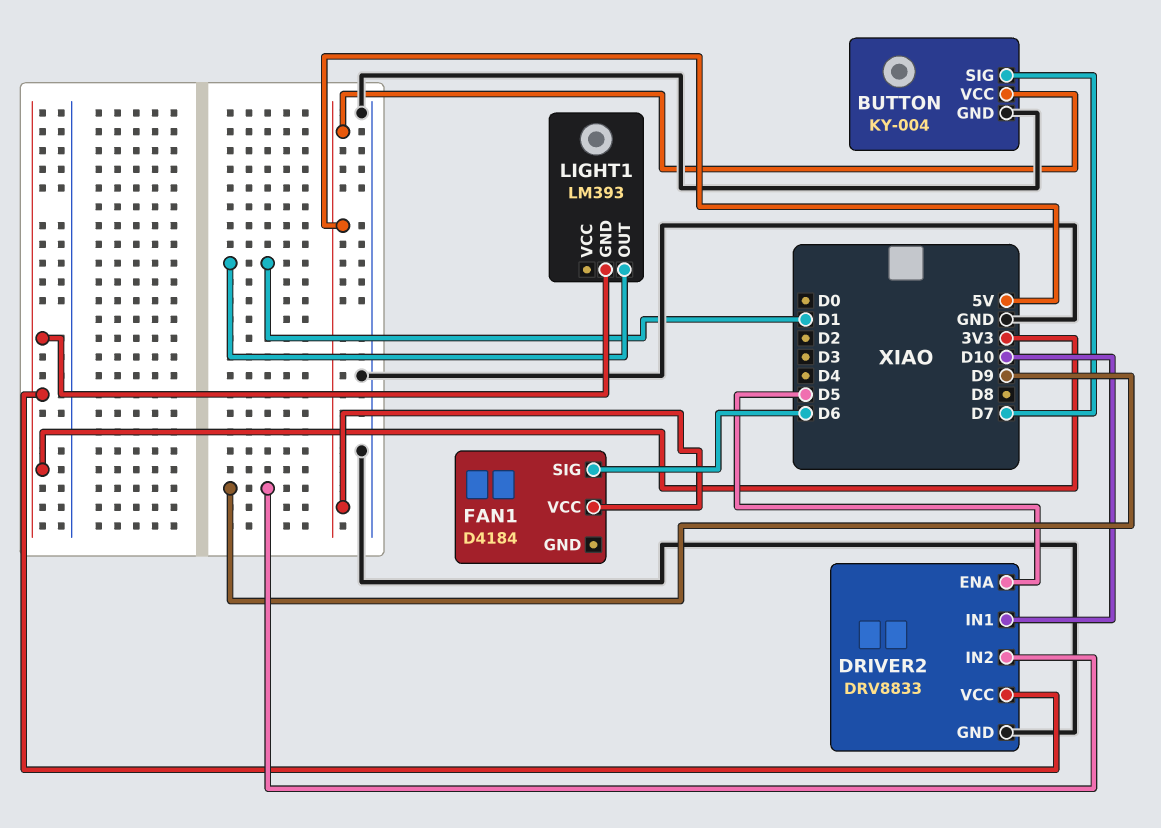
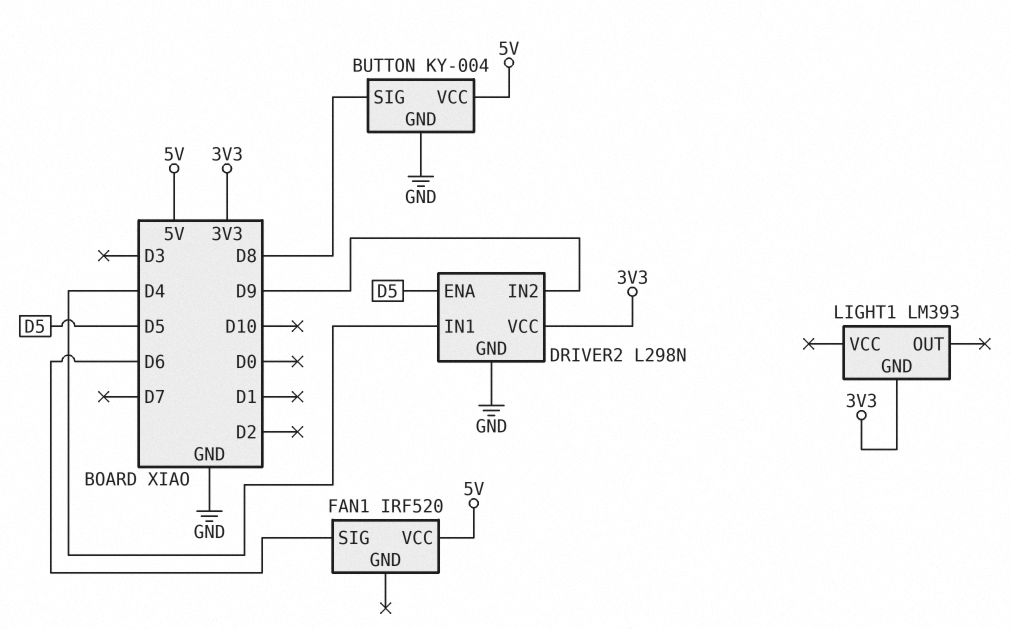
BUTTON pin SIG: D7 -> D8
DRIVER2: DRV8833 -> L298N
DRIVER2 pin IN1: D10 -> D4
FAN1: D4184 -> IRF520
LIGHT1 pin OUT: D1 -> none

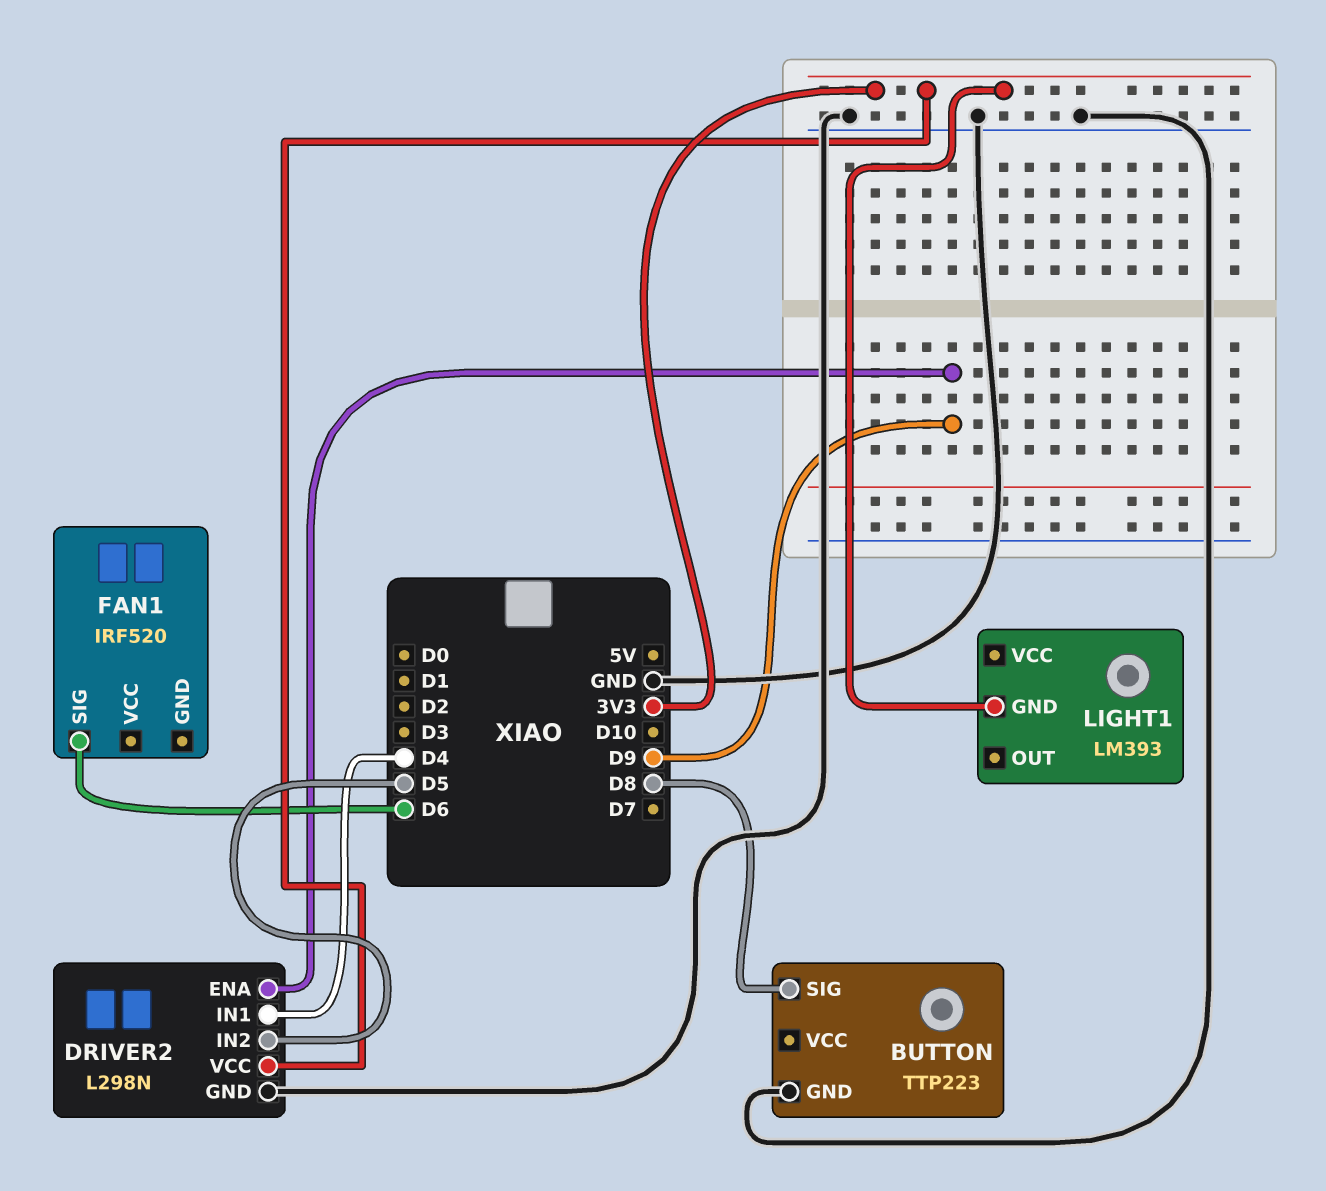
BUTTON: KY-004 -> TTP223
BUTTON pin VCC: 5V -> none
DRIVER2 pin ENA: D5 -> D9
DRIVER2 pin IN2: D9 -> D5
FAN1 pin VCC: 5V -> none

